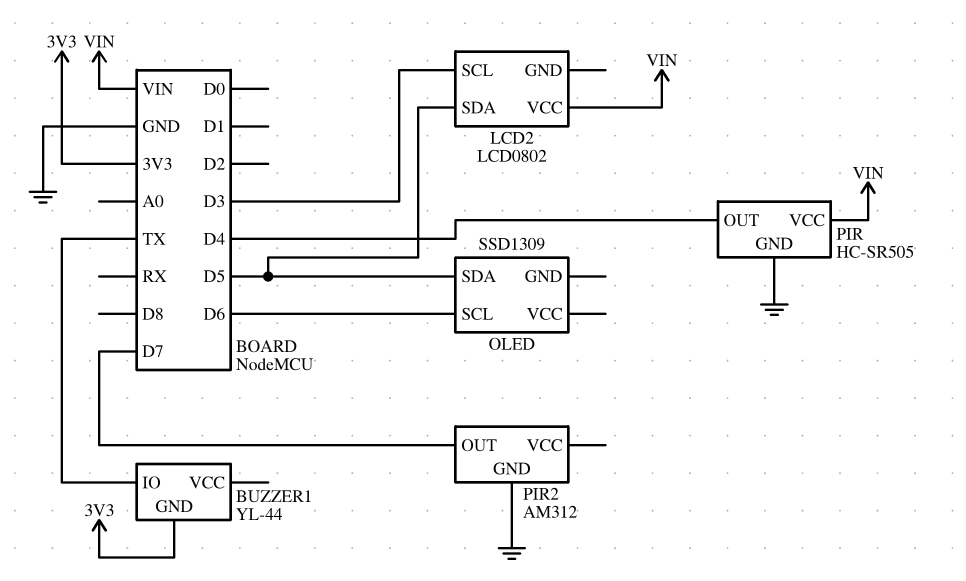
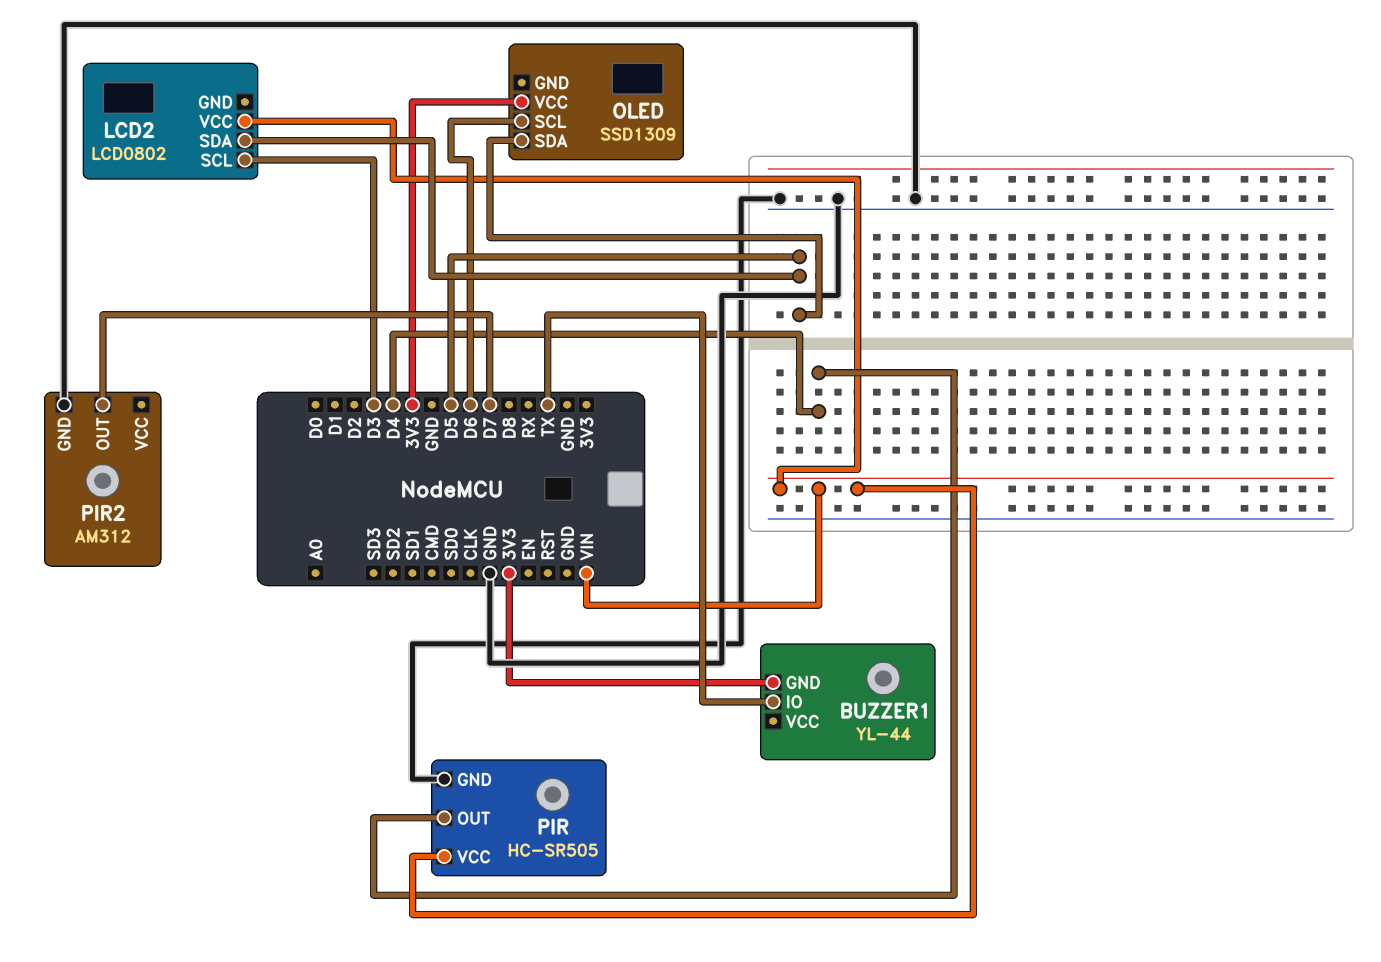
OLED pin VCC: none -> 3V3

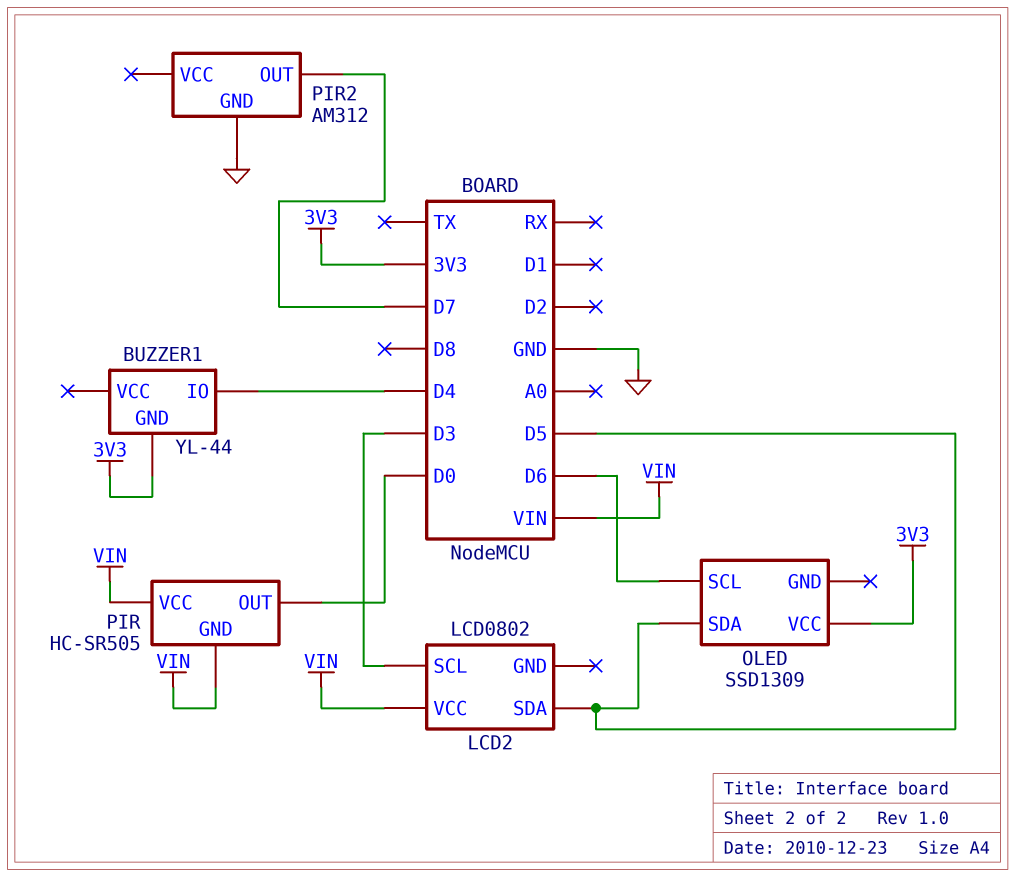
BUZZER1 pin IO: TX -> D4
PIR pin GND: GND -> VIN
PIR pin OUT: D4 -> D0

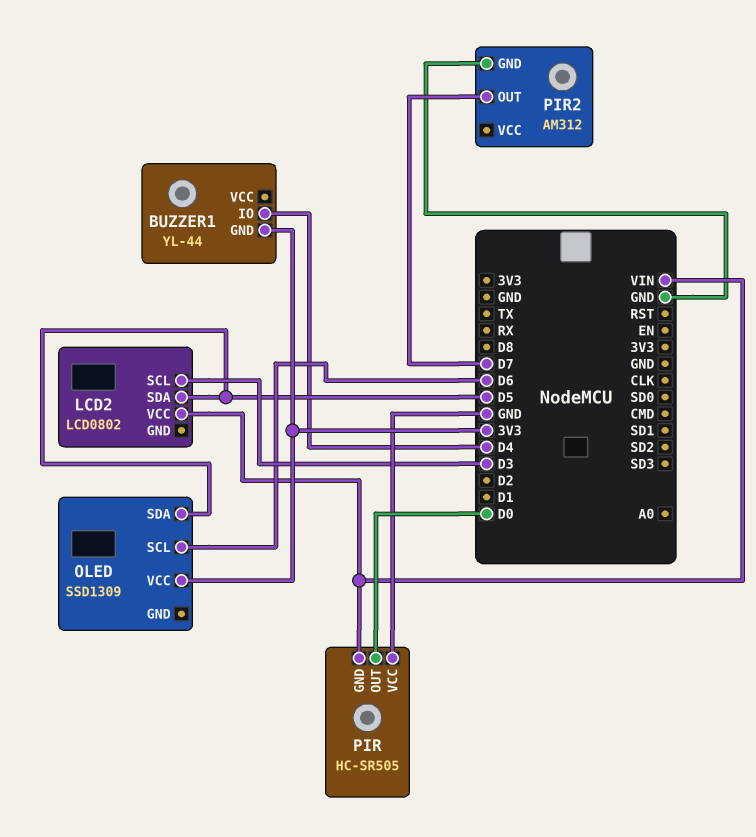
PIR pin VCC: VIN -> GND

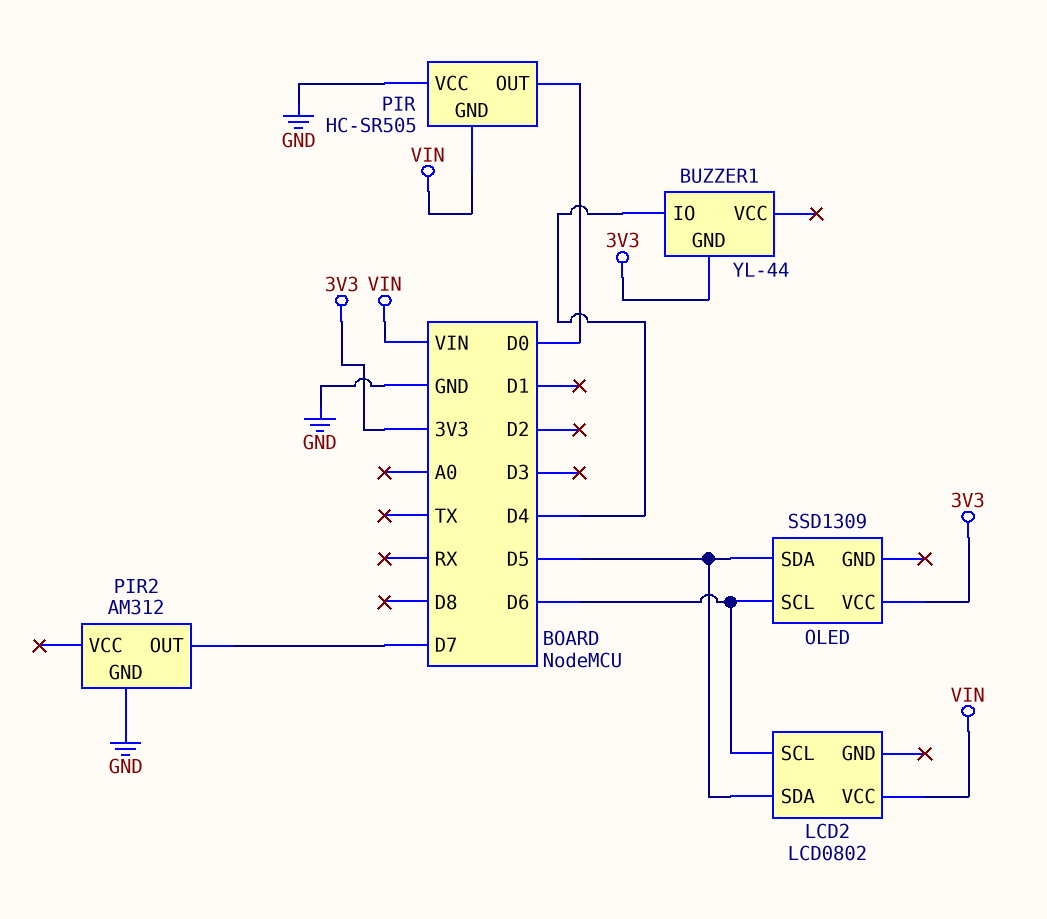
LCD2 pin SCL: D3 -> D6

